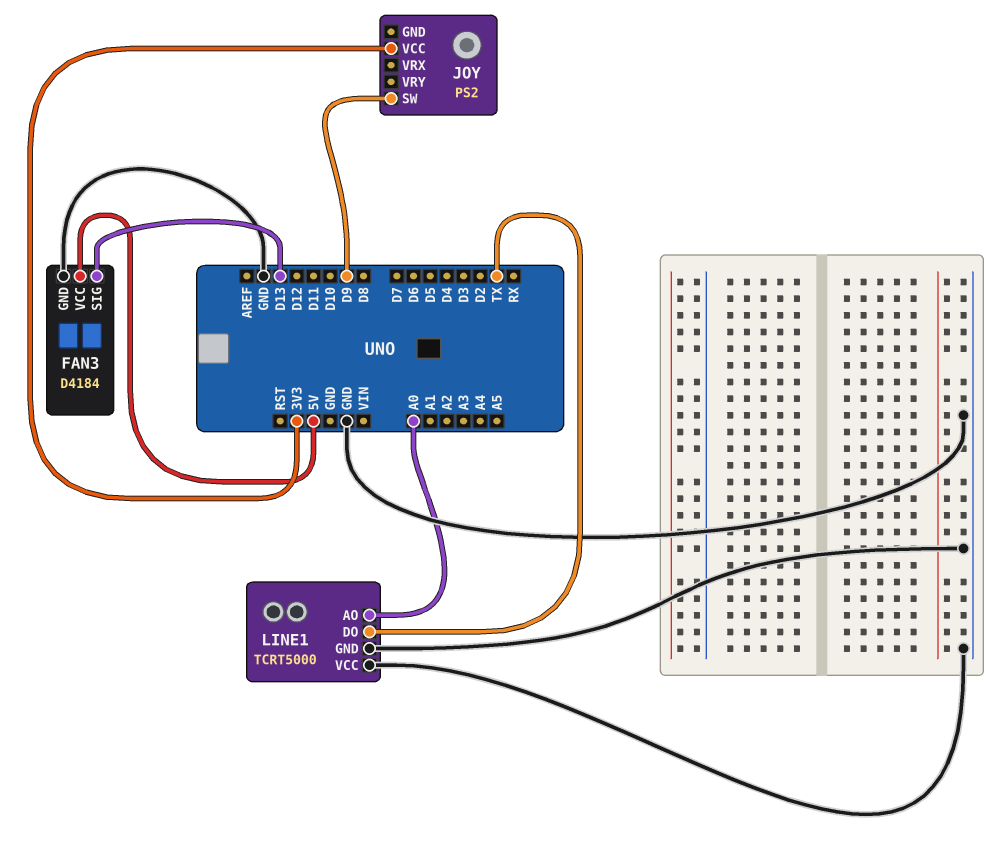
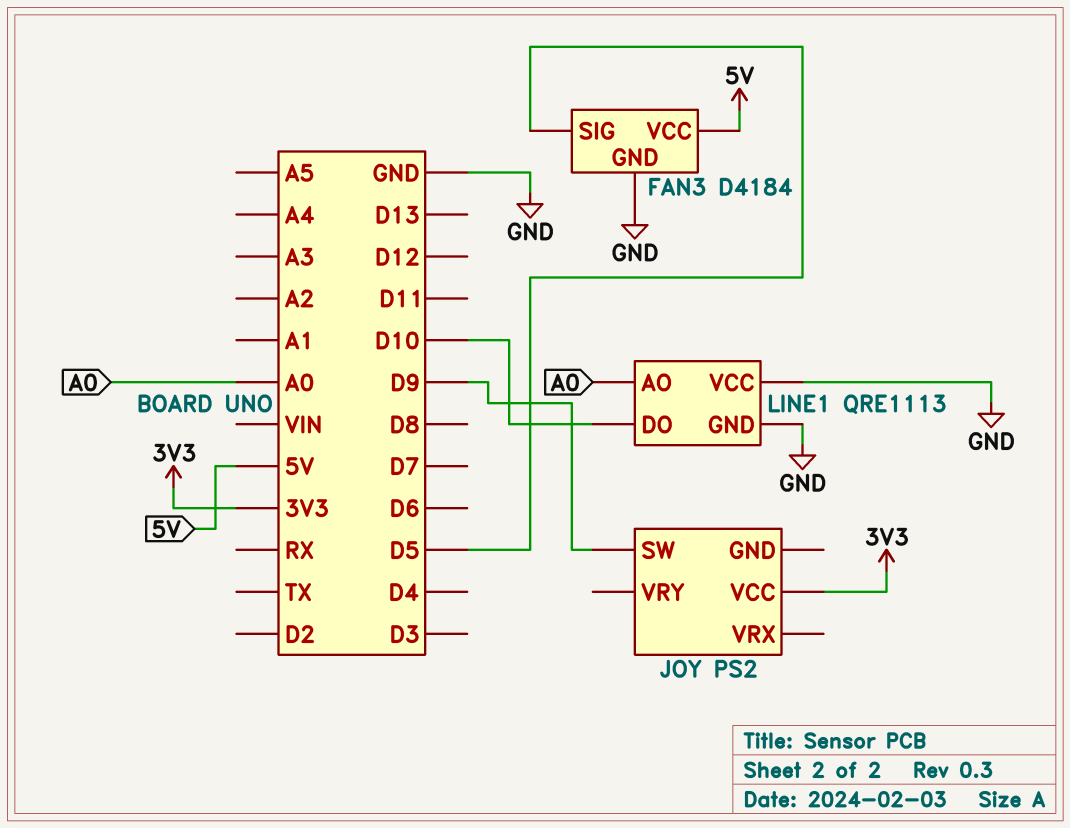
FAN3 pin SIG: D13 -> D5
LINE1: TCRT5000 -> QRE1113
LINE1 pin DO: TX -> D10

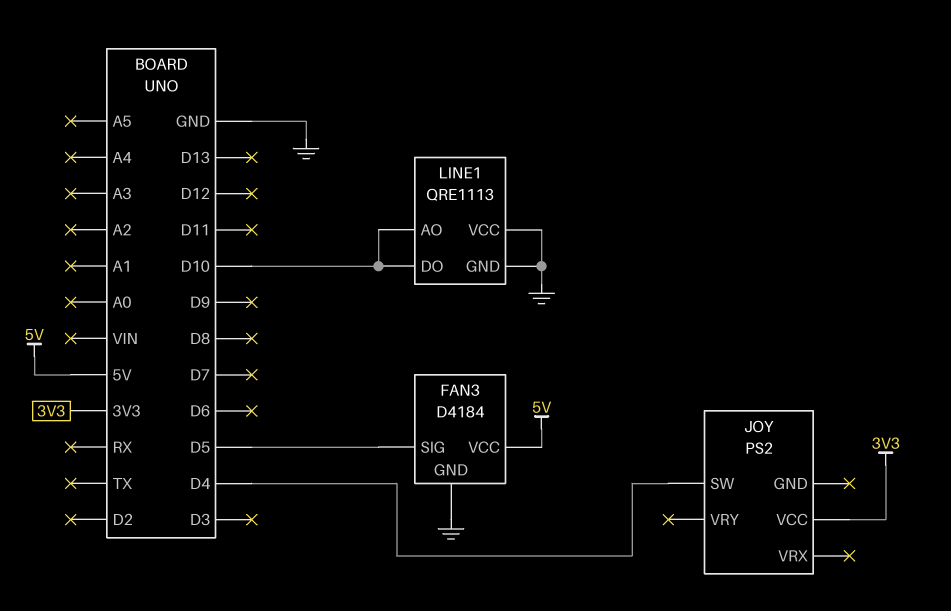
JOY pin SW: D9 -> D4
LINE1 pin AO: A0 -> D10

